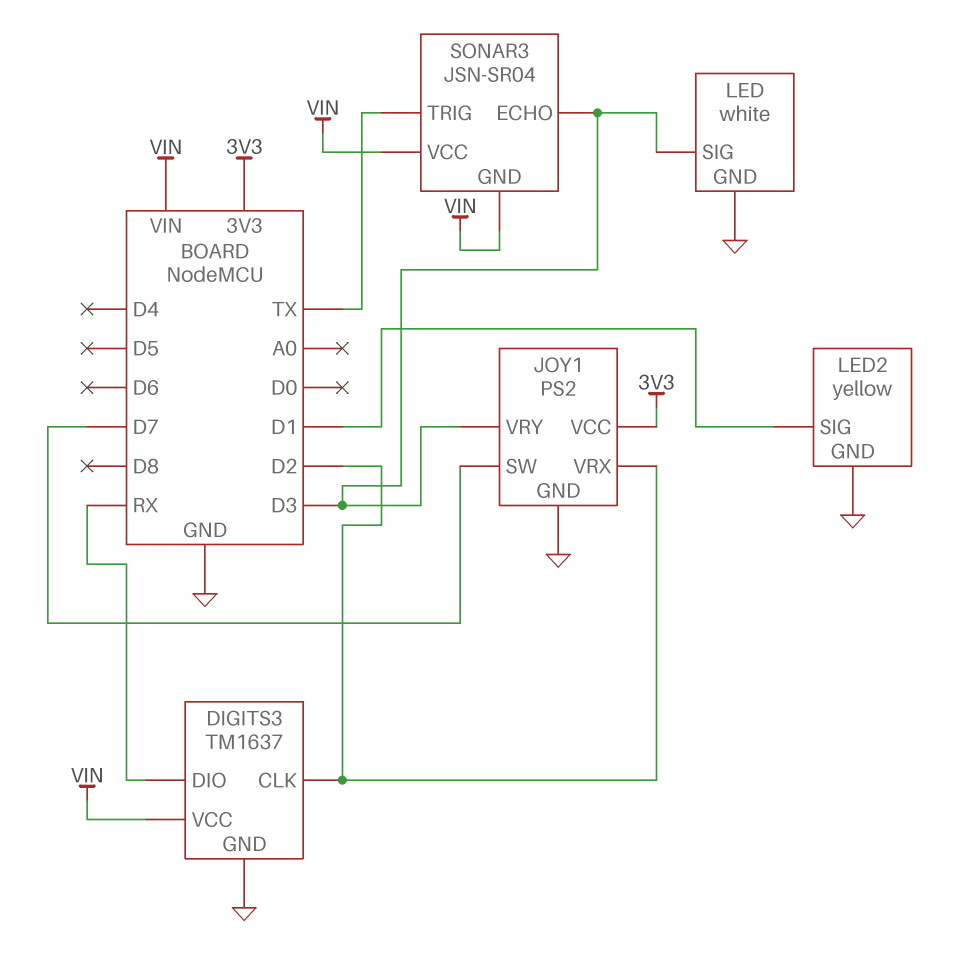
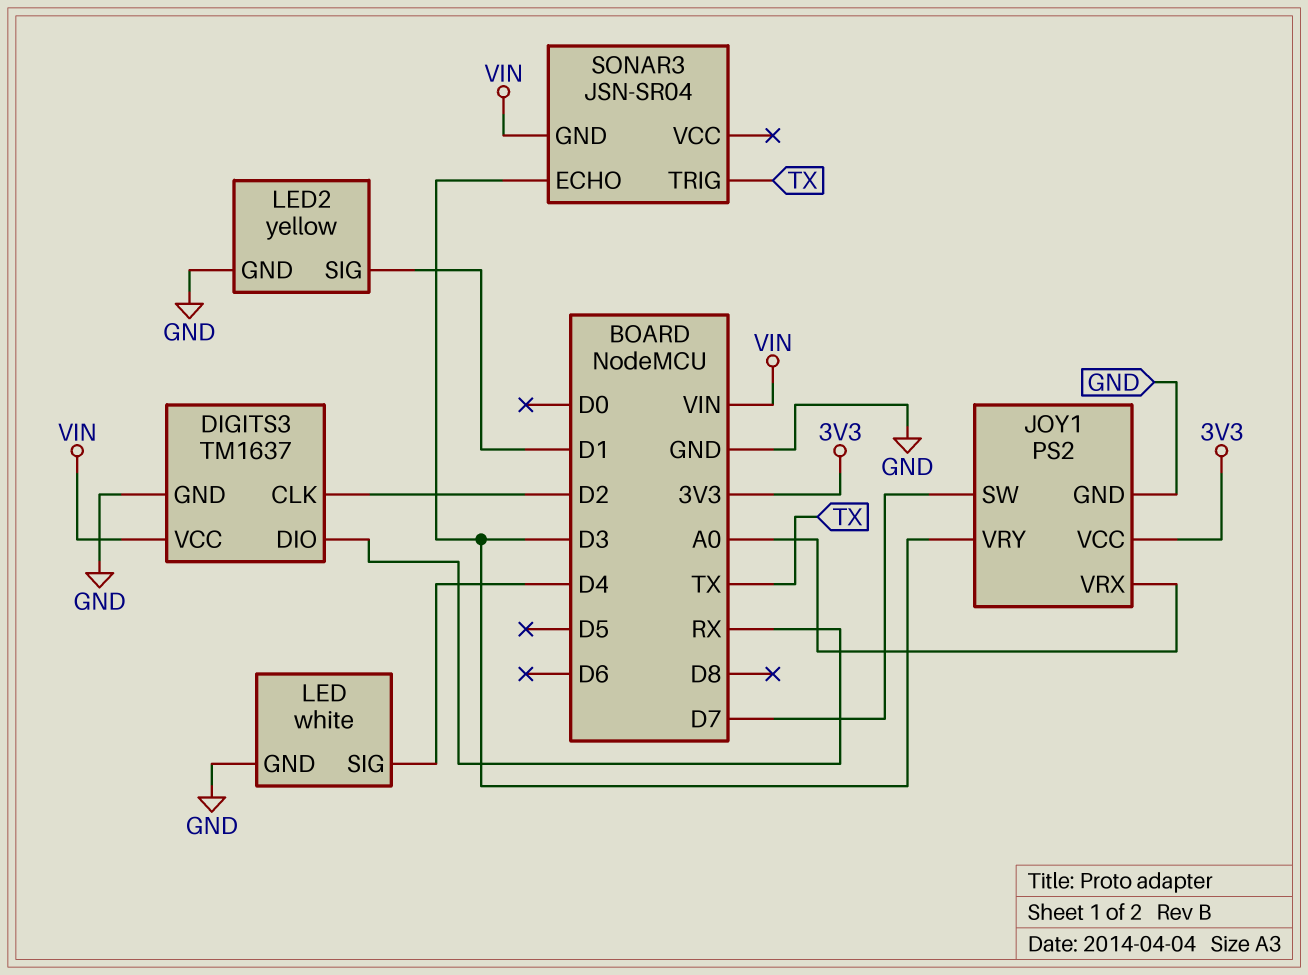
JOY1 pin VRX: D2 -> A0
LED pin SIG: D3 -> D4
SONAR3 pin VCC: VIN -> none

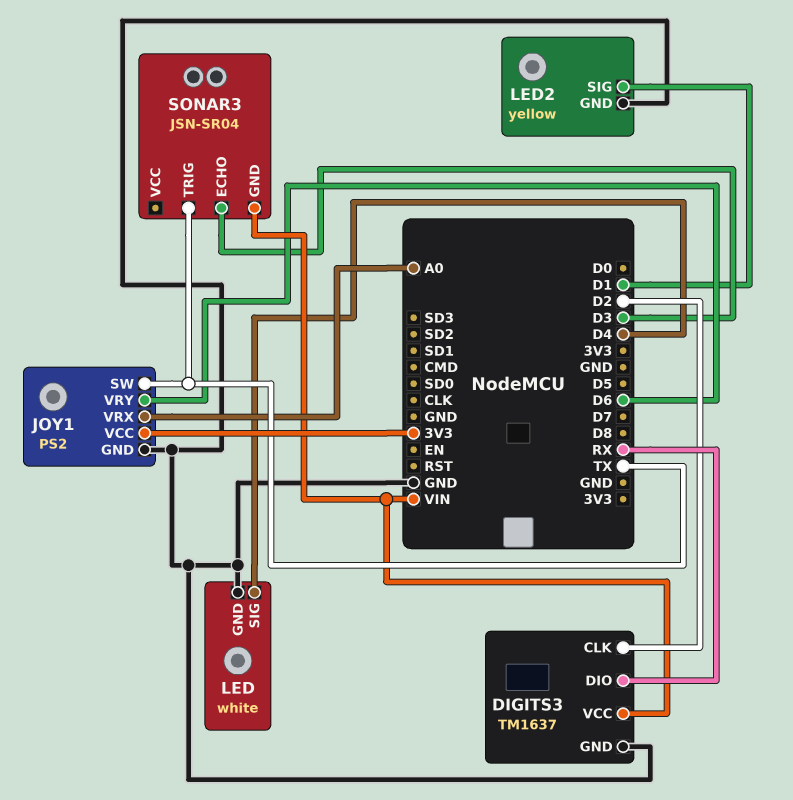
JOY1 pin SW: D7 -> TX
JOY1 pin VRY: D3 -> D6

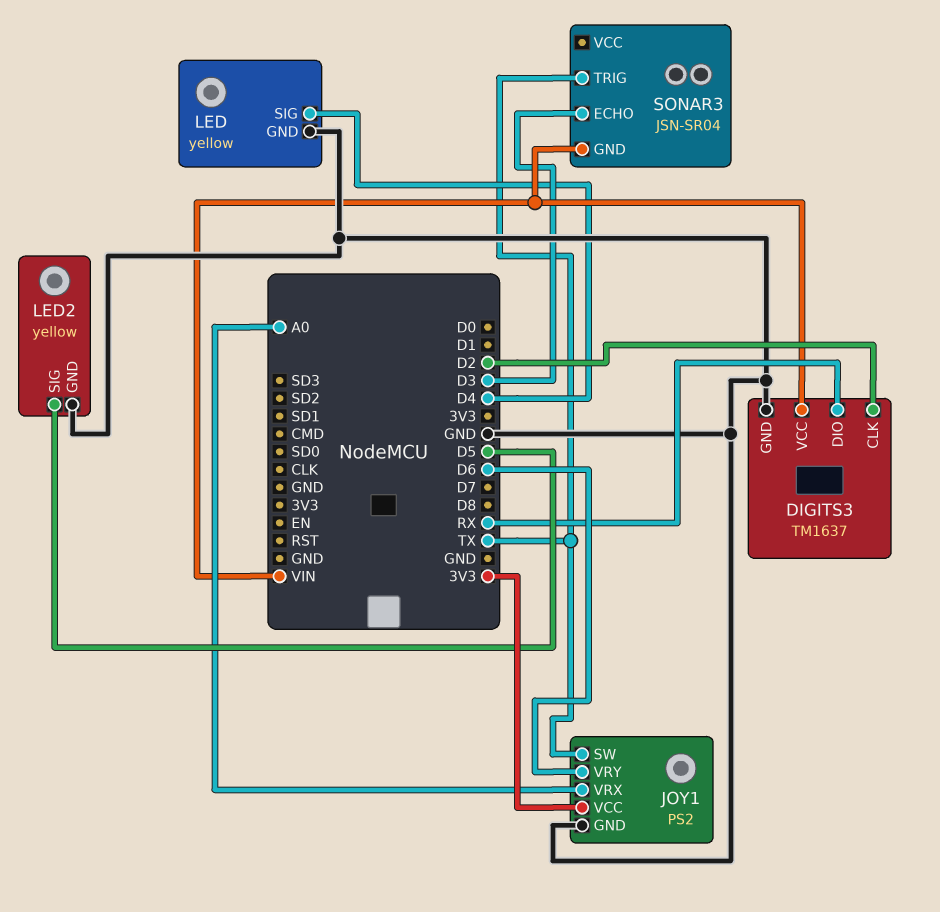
LED: white -> yellow
LED2 pin SIG: D1 -> D5

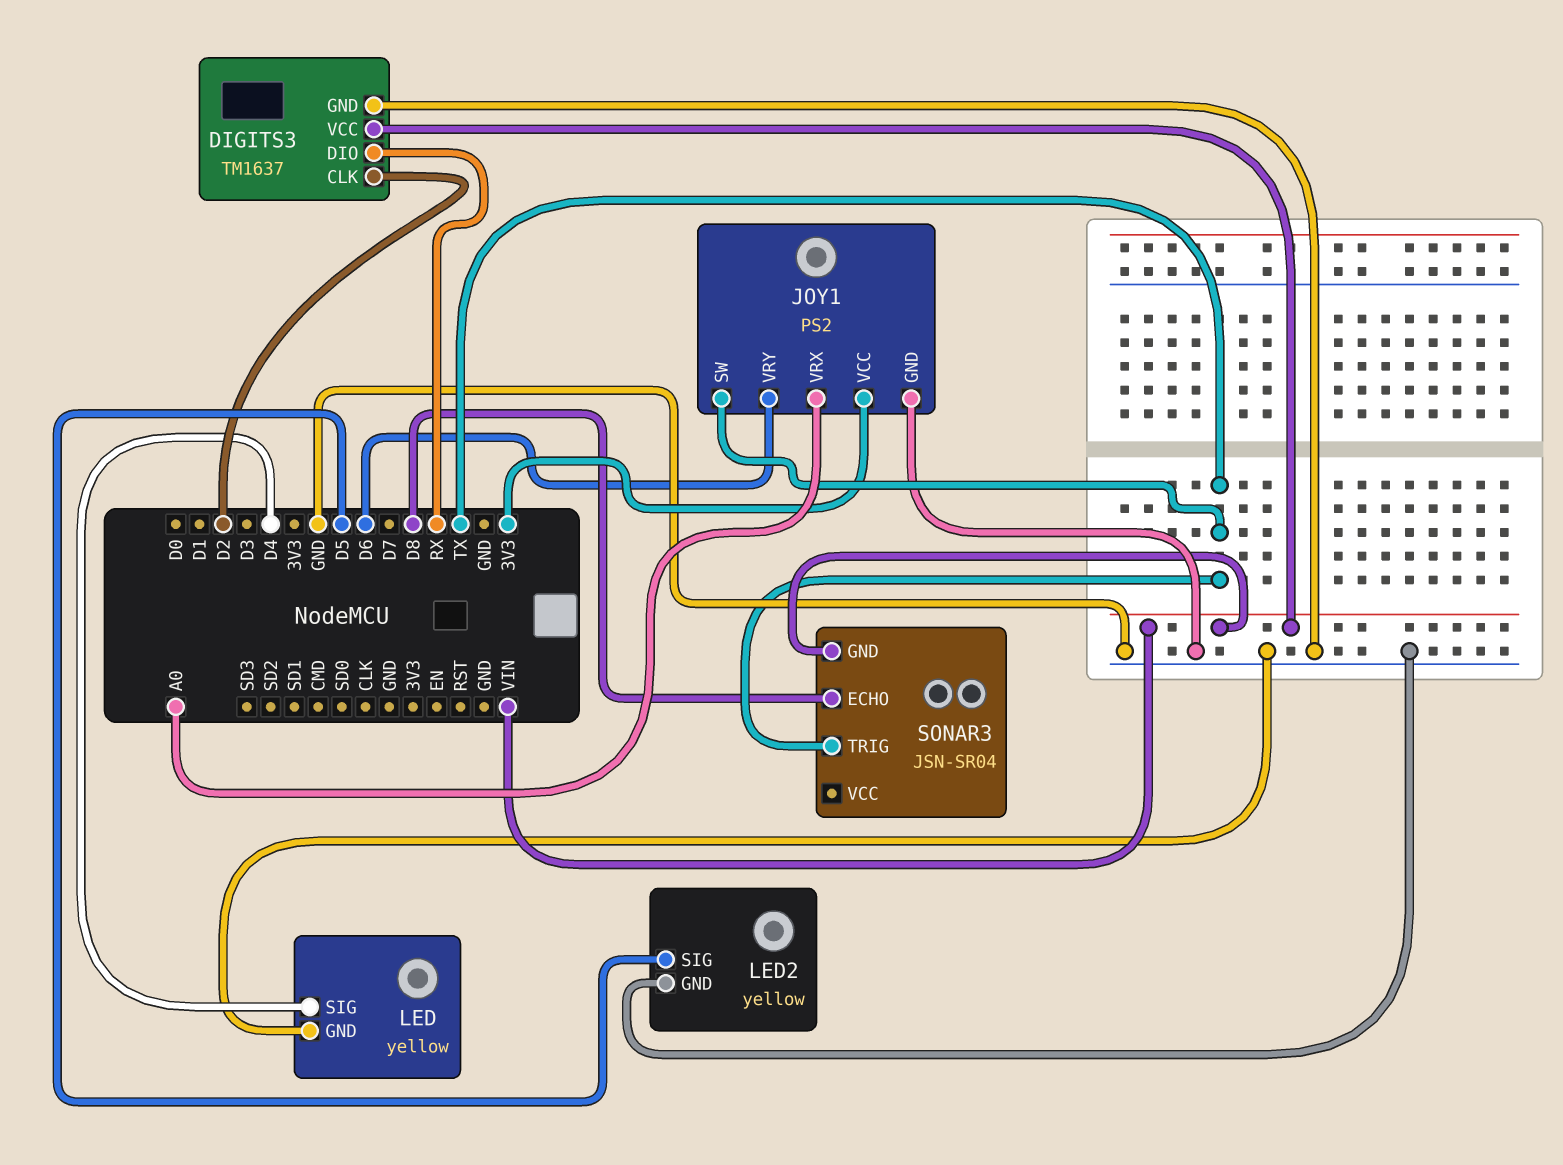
SONAR3 pin ECHO: D3 -> D8

